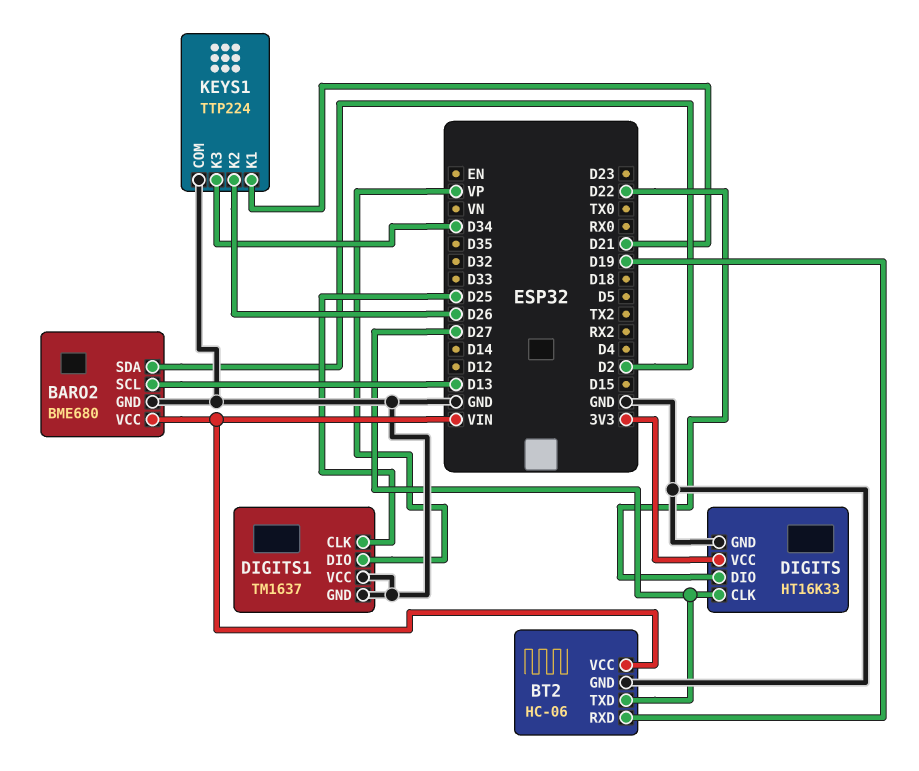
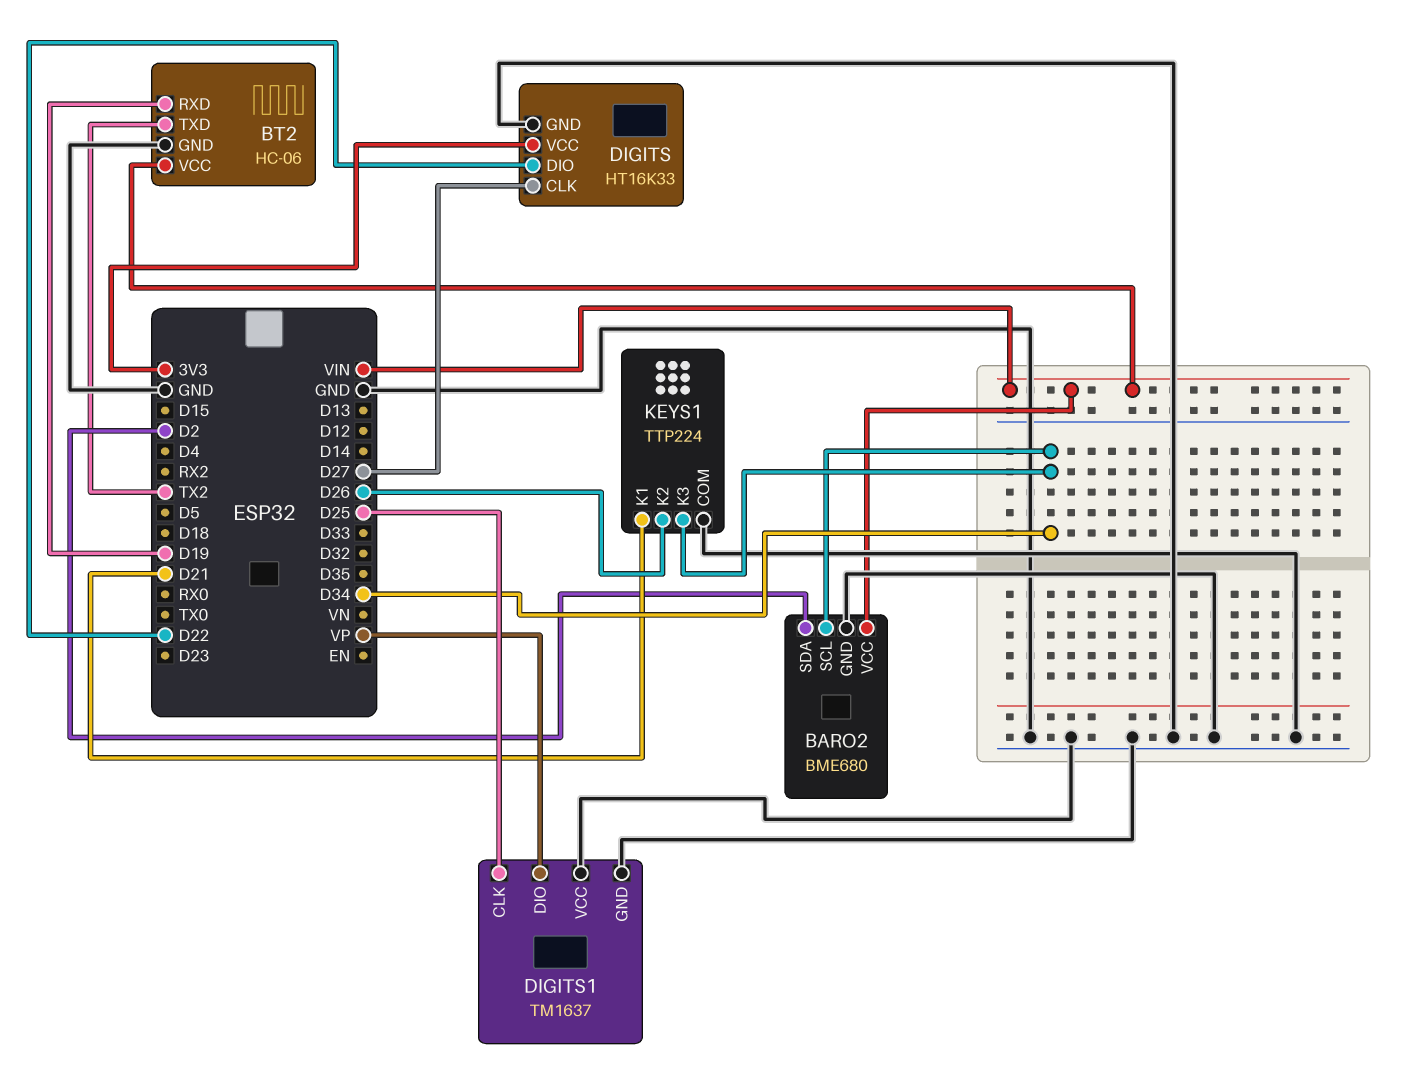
BARO2 pin SCL: D13 -> D34
BT2 pin TXD: D27 -> TX2

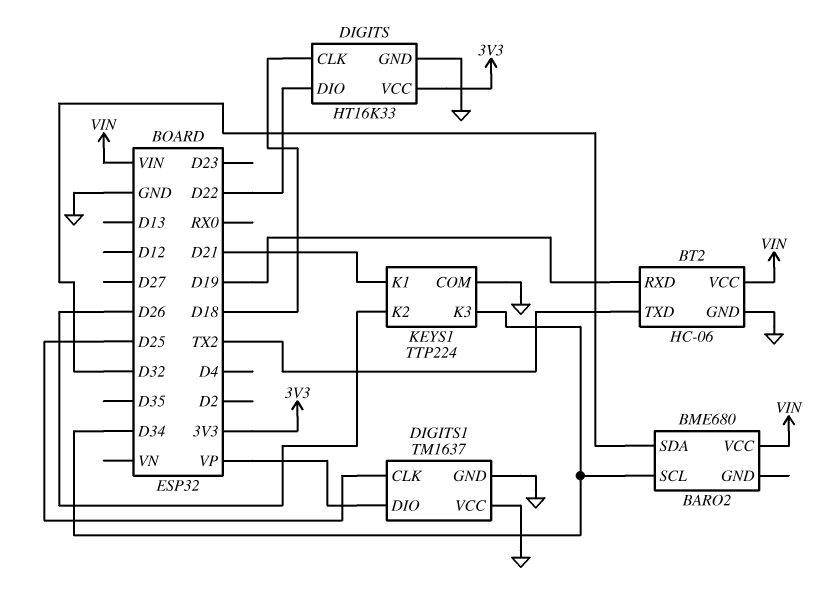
BARO2 pin GND: GND -> none
BARO2 pin SDA: D2 -> D32
DIGITS pin CLK: D27 -> D18

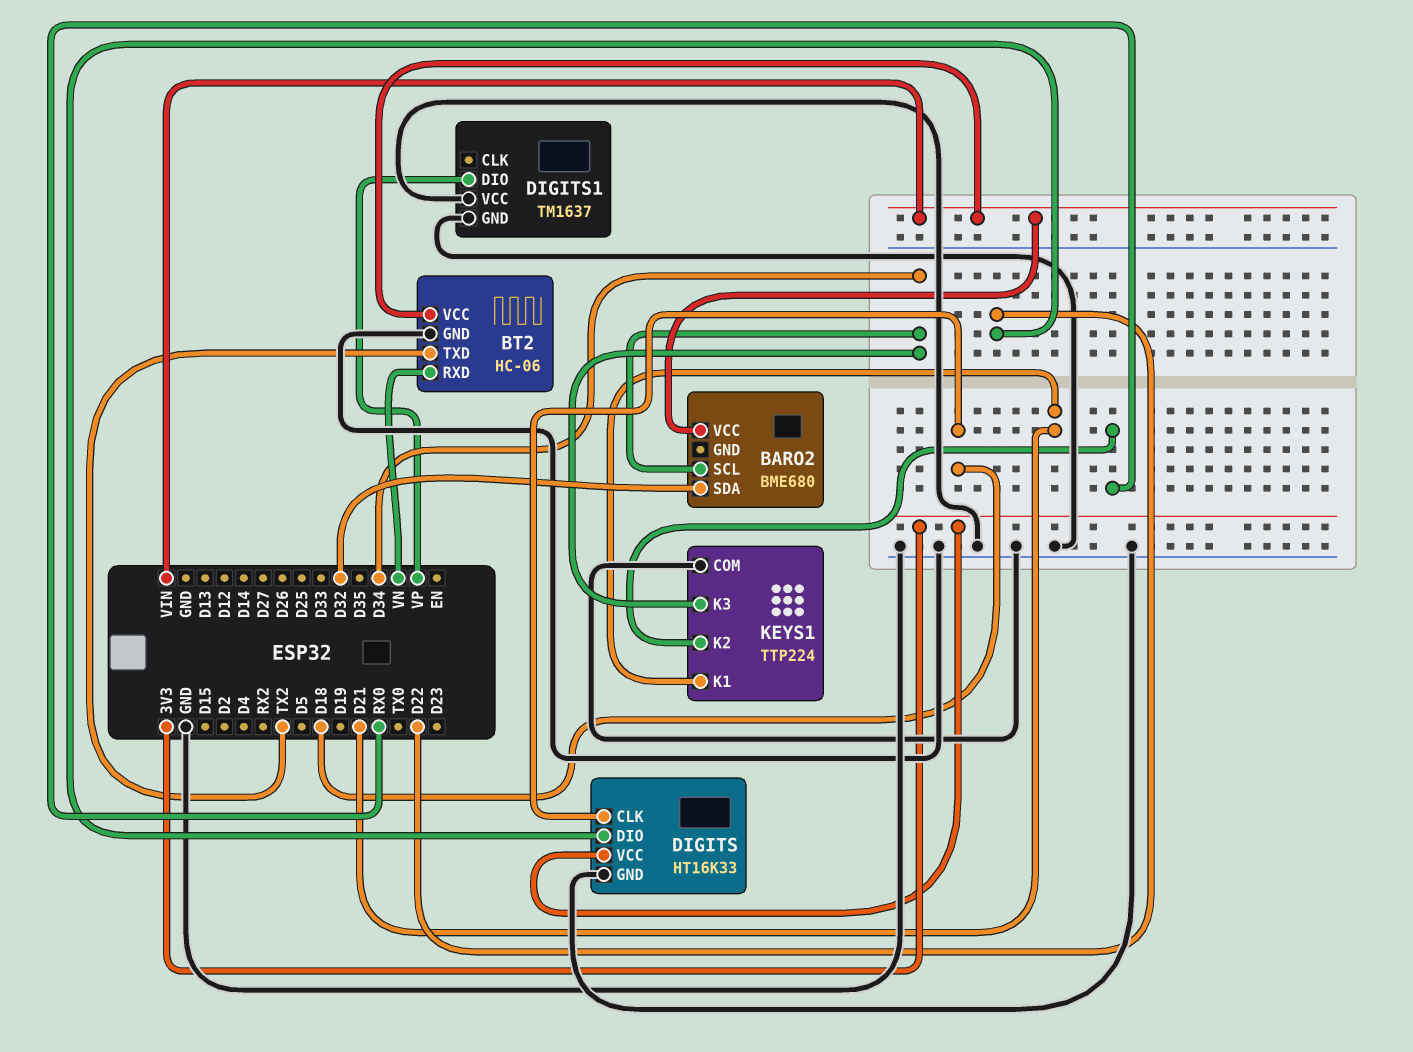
BT2 pin RXD: D19 -> VN
DIGITS1 pin CLK: D25 -> none
KEYS1 pin K2: D26 -> RX0

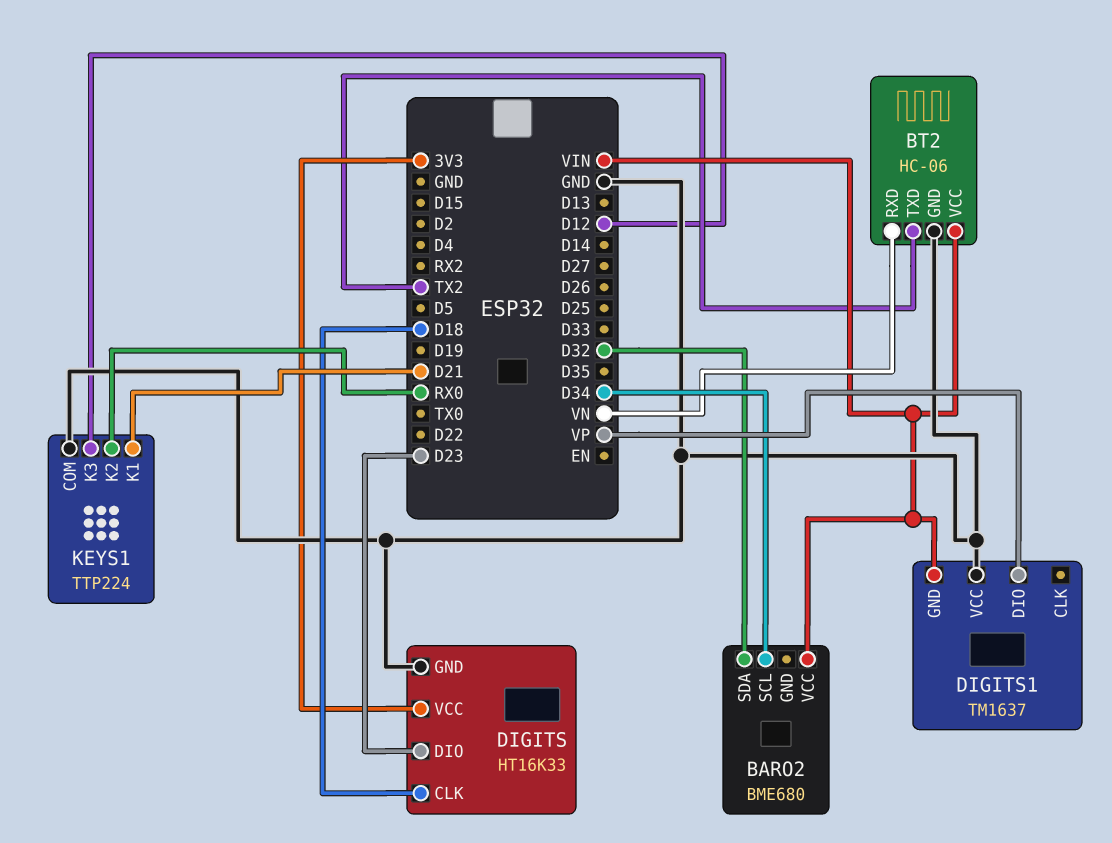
DIGITS pin DIO: D22 -> D23
DIGITS1 pin GND: GND -> VIN
KEYS1 pin K3: D34 -> D12

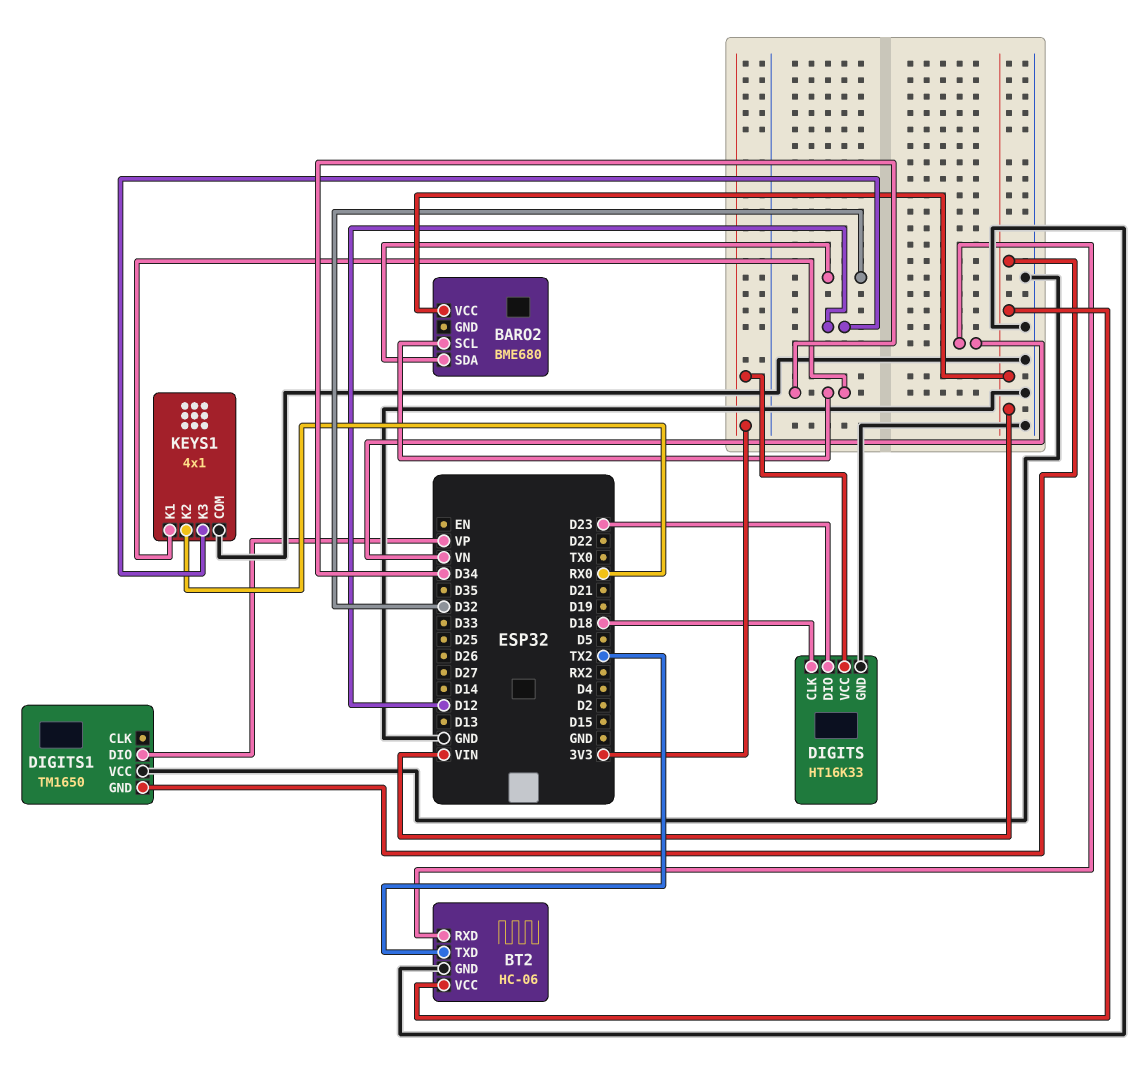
DIGITS1: TM1637 -> TM1650
KEYS1: TTP224 -> 4x1
KEYS1 pin K1: D21 -> D34

